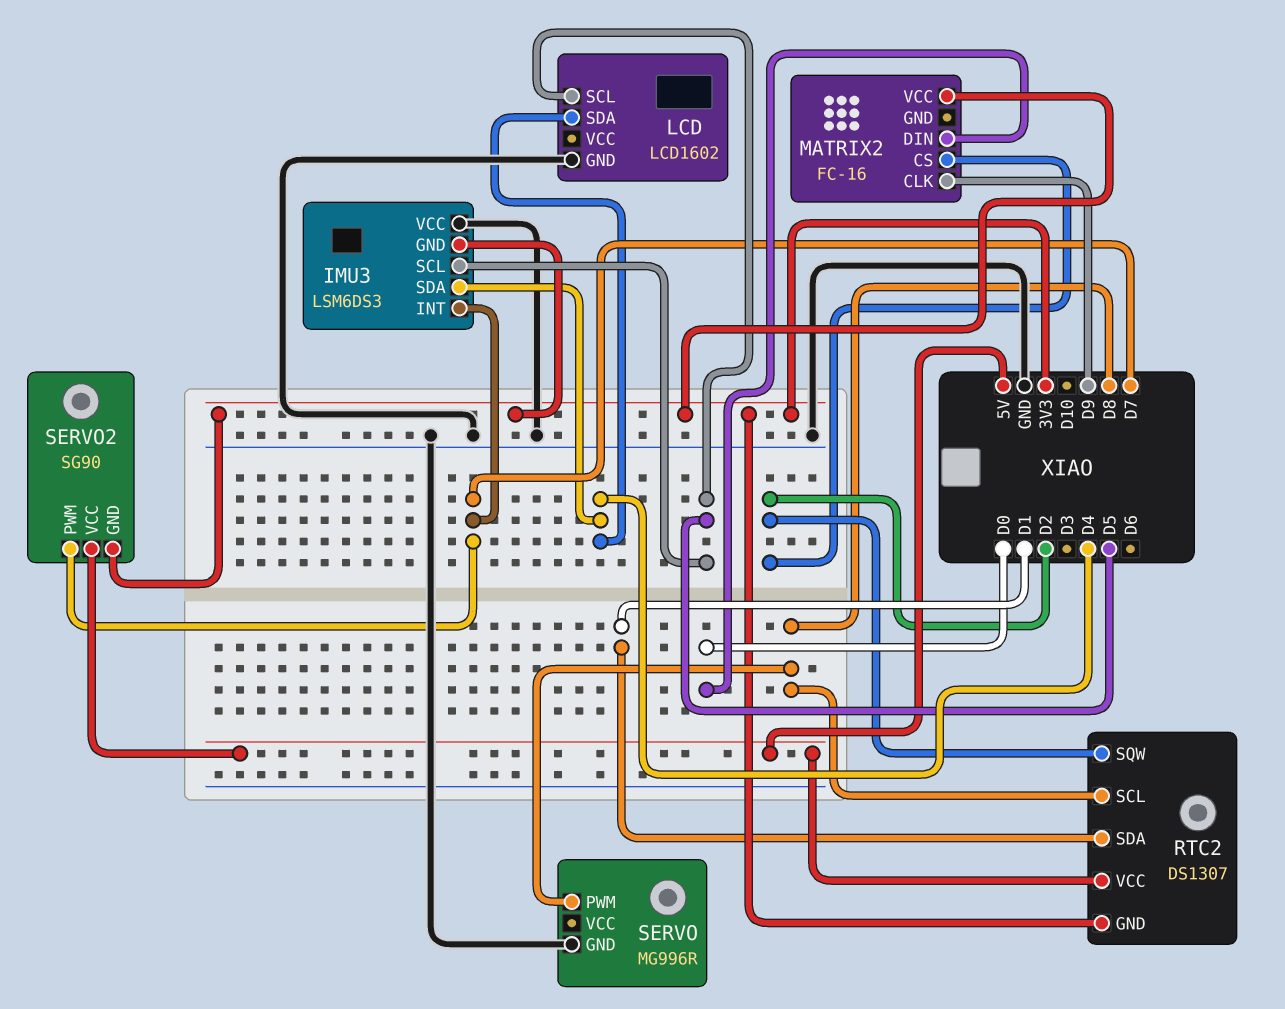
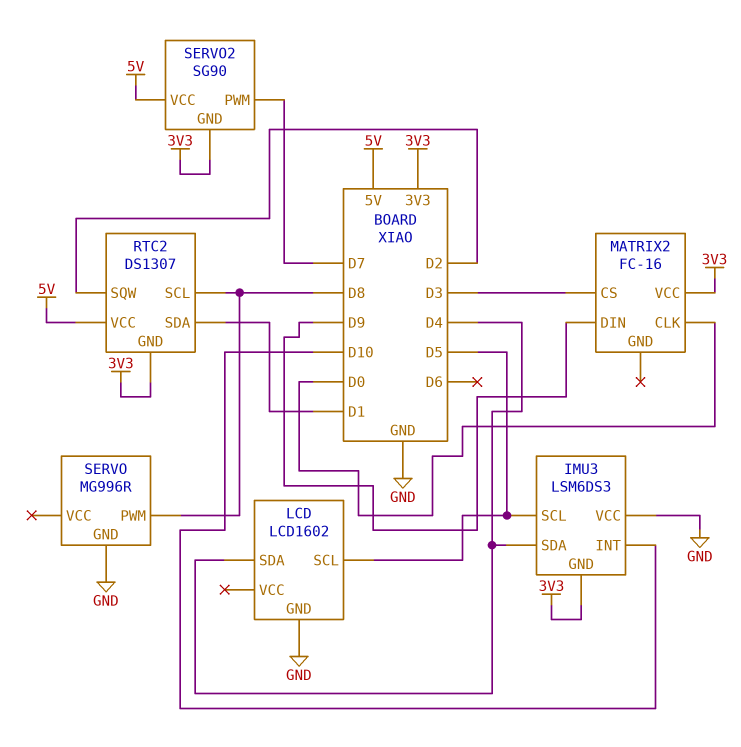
IMU3 pin INT: D7 -> D10
MATRIX2 pin CLK: D9 -> D0
MATRIX2 pin CS: D2 -> D3
MATRIX2 pin DIN: D0 -> D9

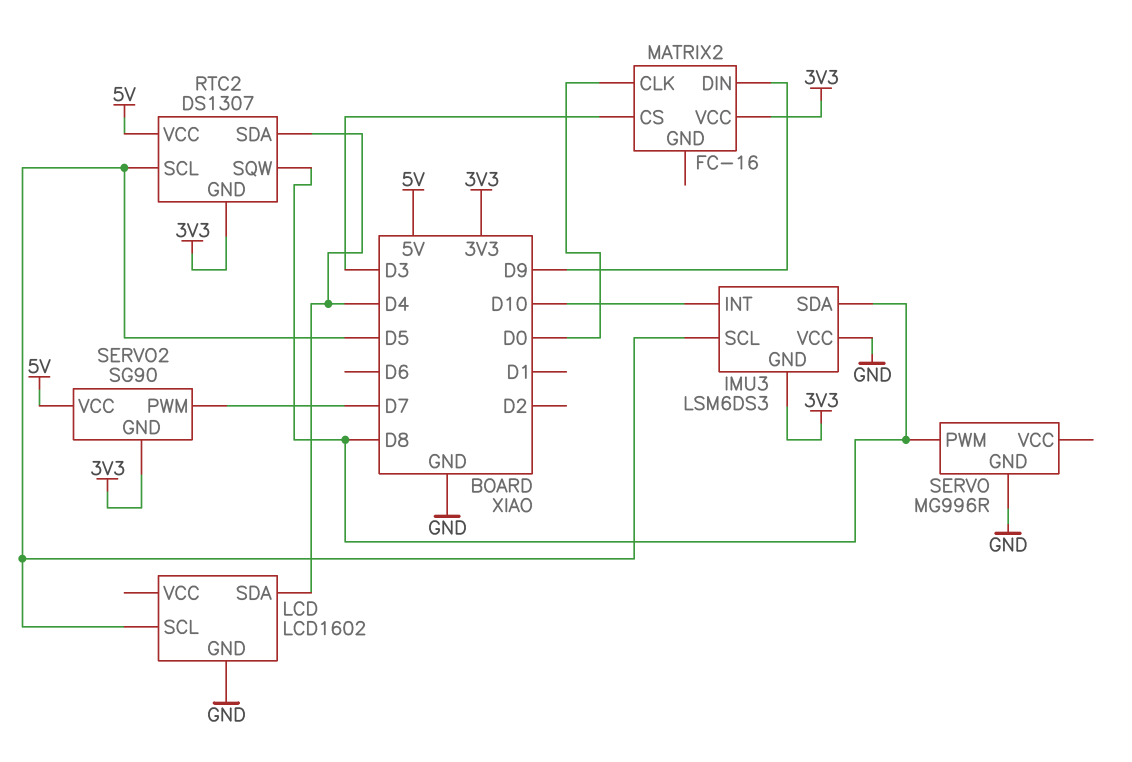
IMU3 pin SDA: D4 -> D8
RTC2 pin SCL: D8 -> D5
RTC2 pin SDA: D1 -> D4
RTC2 pin SQW: D2 -> D8

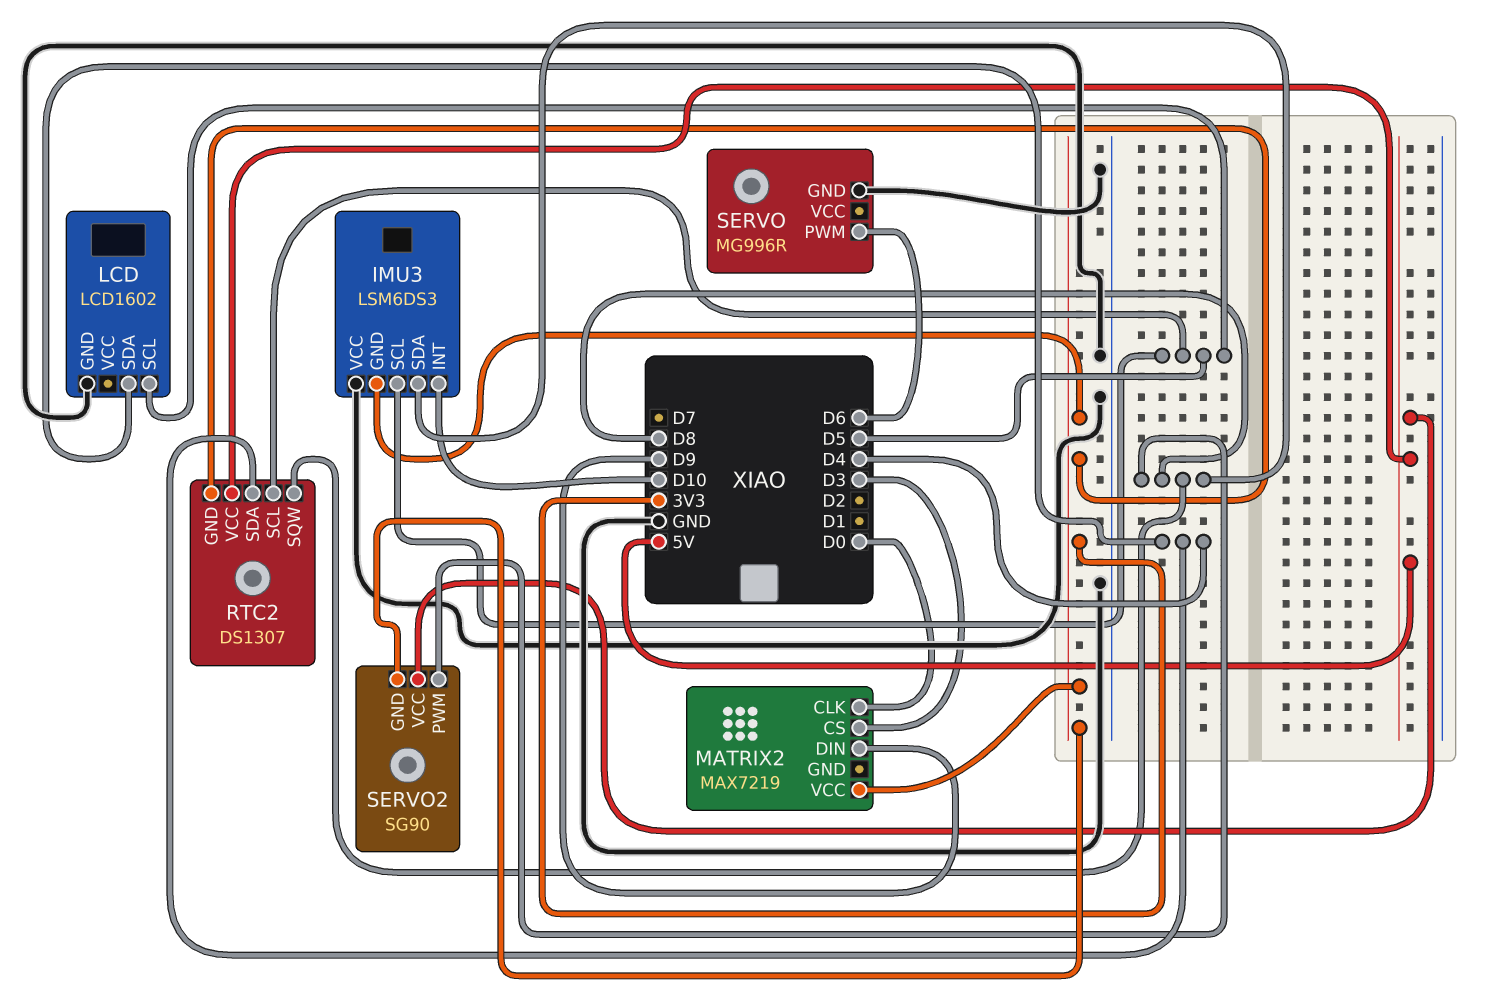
MATRIX2: FC-16 -> MAX7219
SERVO pin PWM: D8 -> D6
SERVO2 pin PWM: D7 -> D8

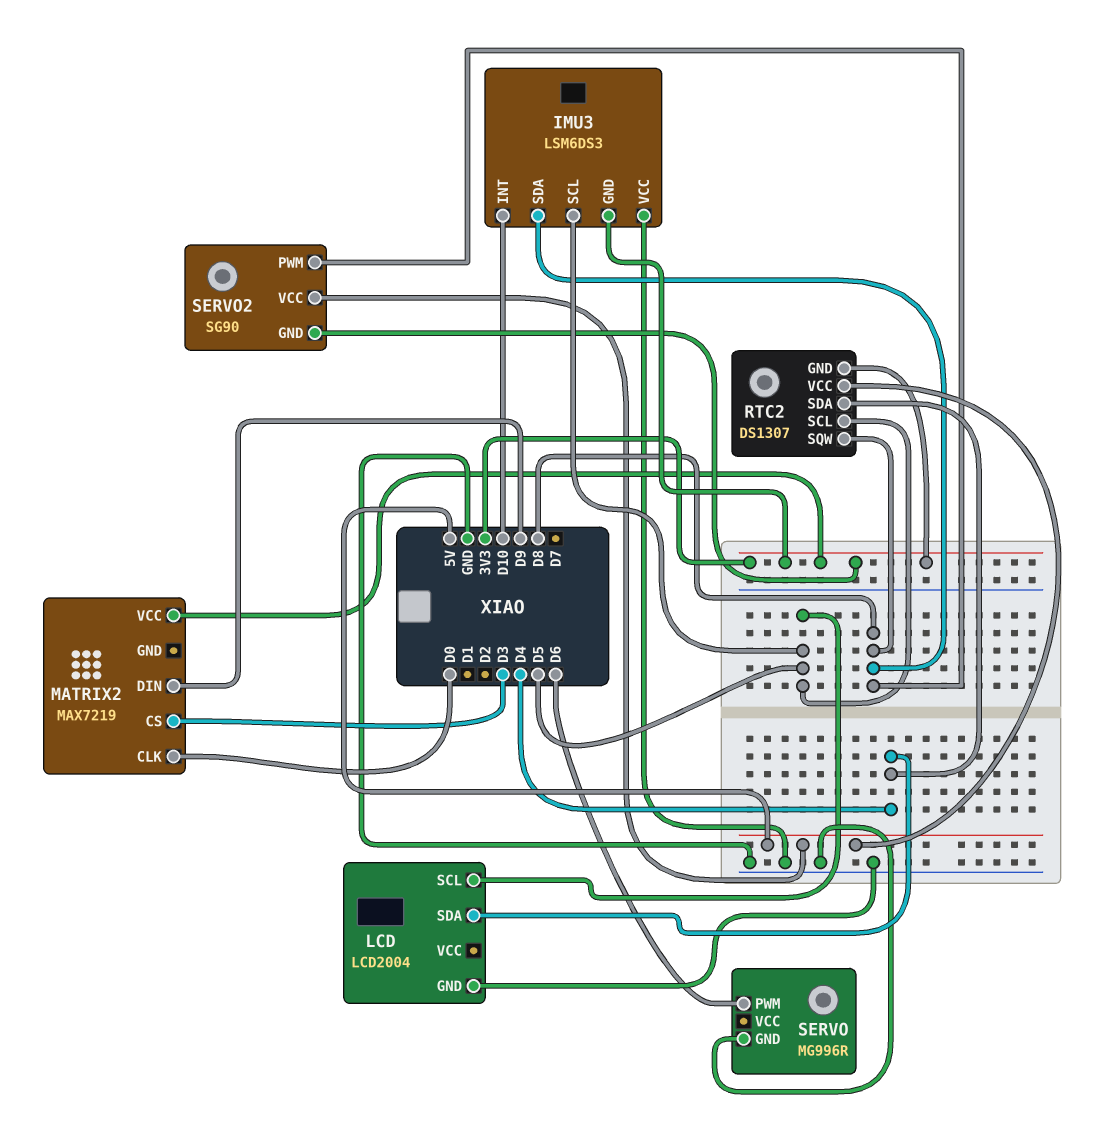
LCD: LCD1602 -> LCD2004

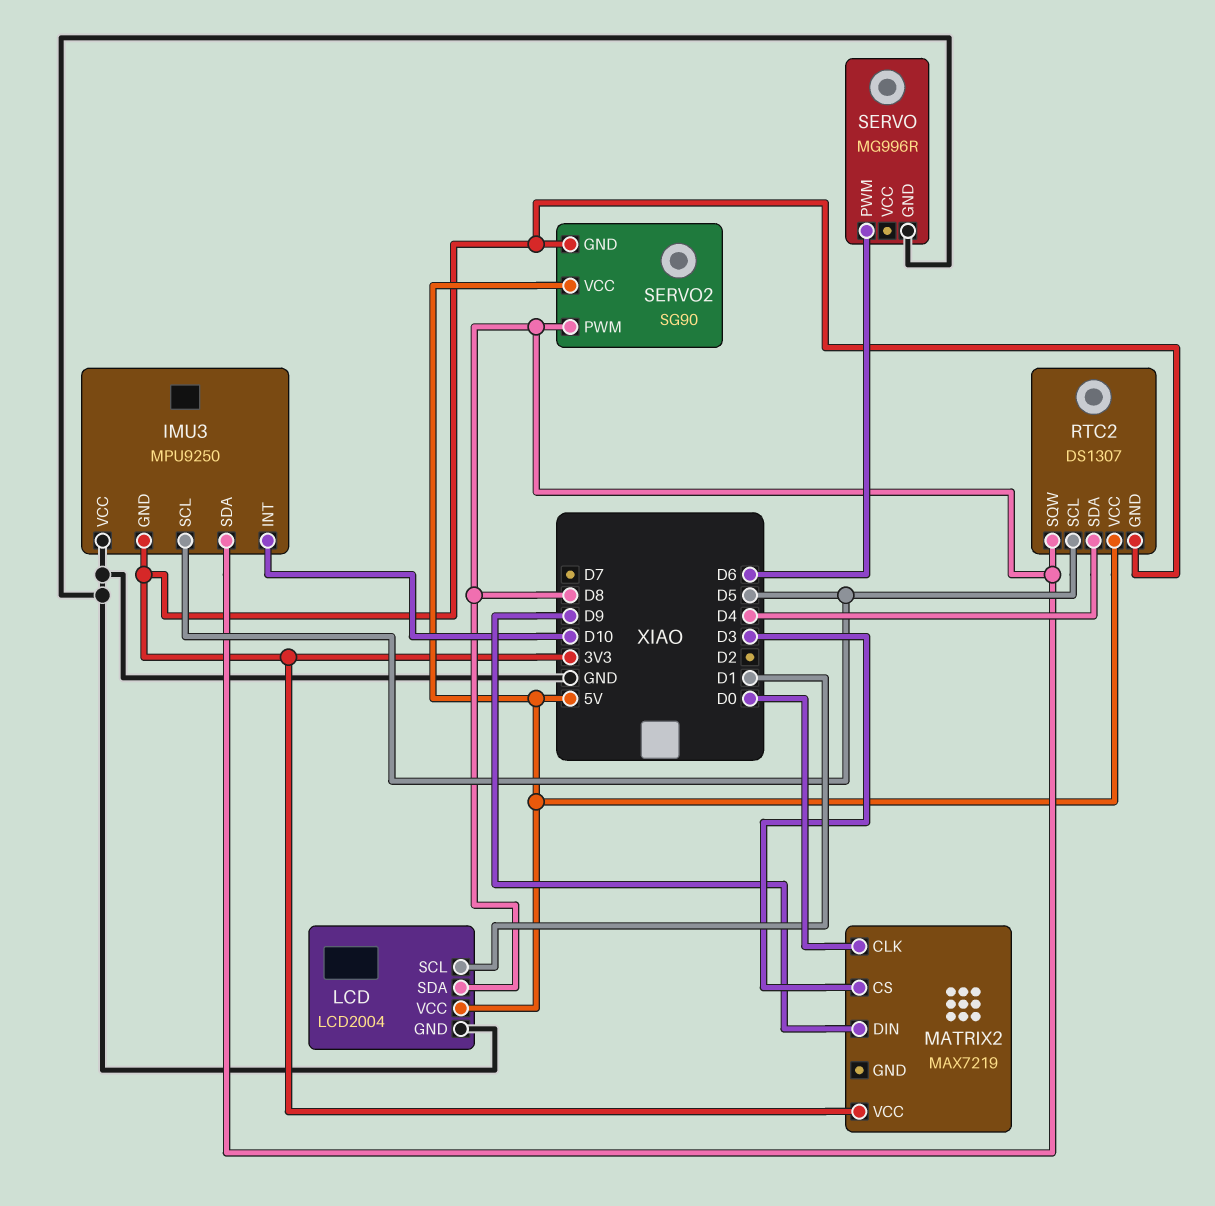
IMU3: LSM6DS3 -> MPU9250
LCD pin SCL: D5 -> D1
LCD pin SDA: D4 -> D8
LCD pin VCC: none -> 5V

